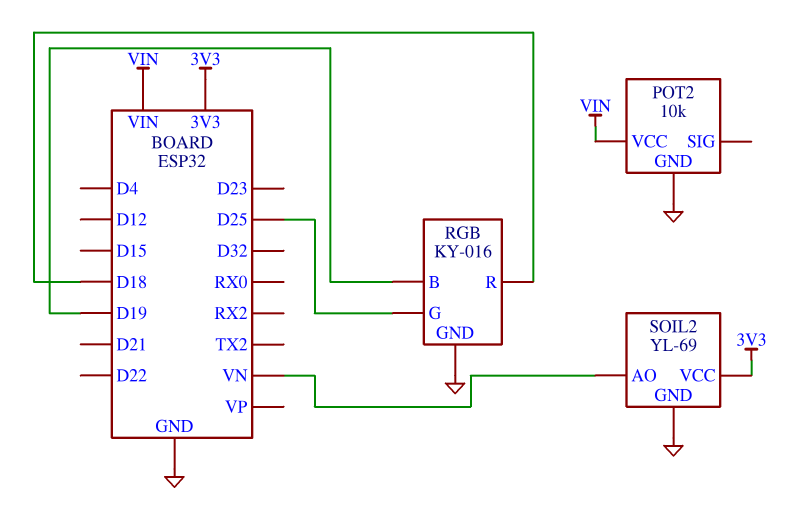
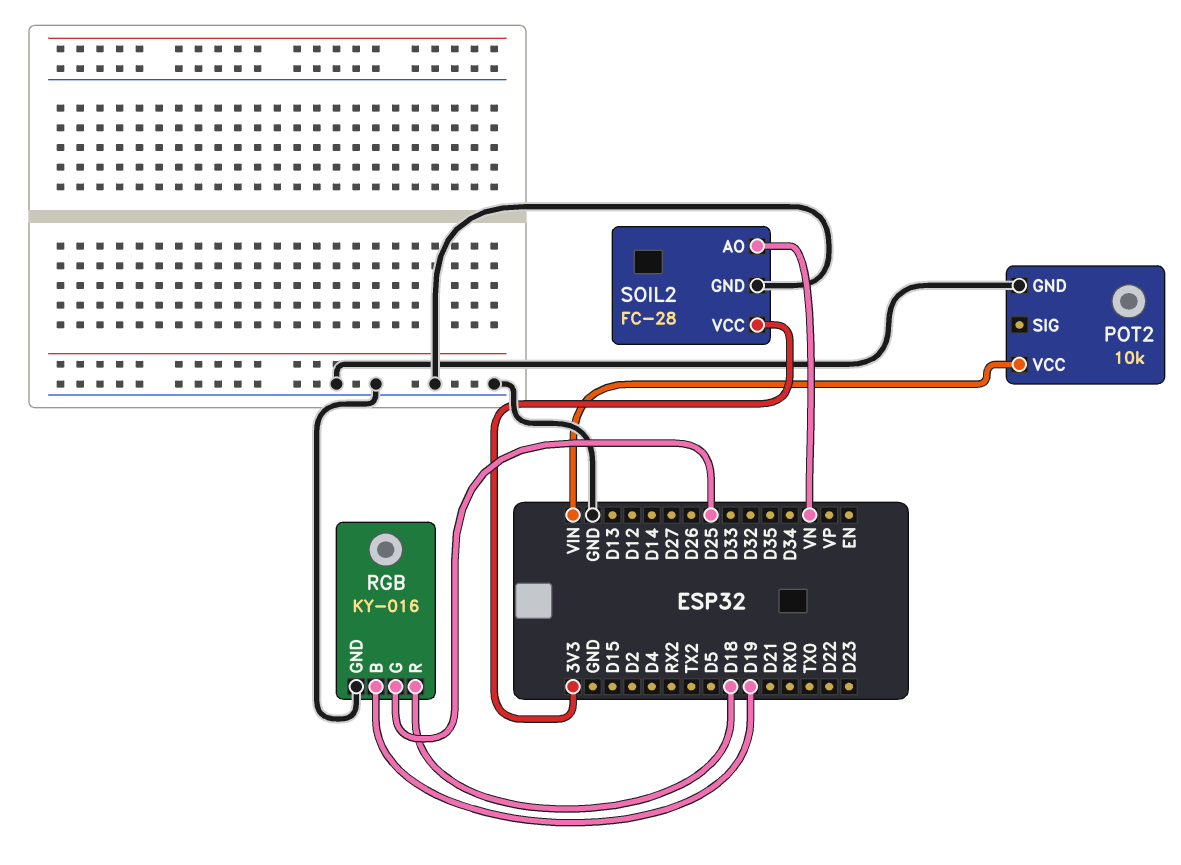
SOIL2: YL-69 -> FC-28

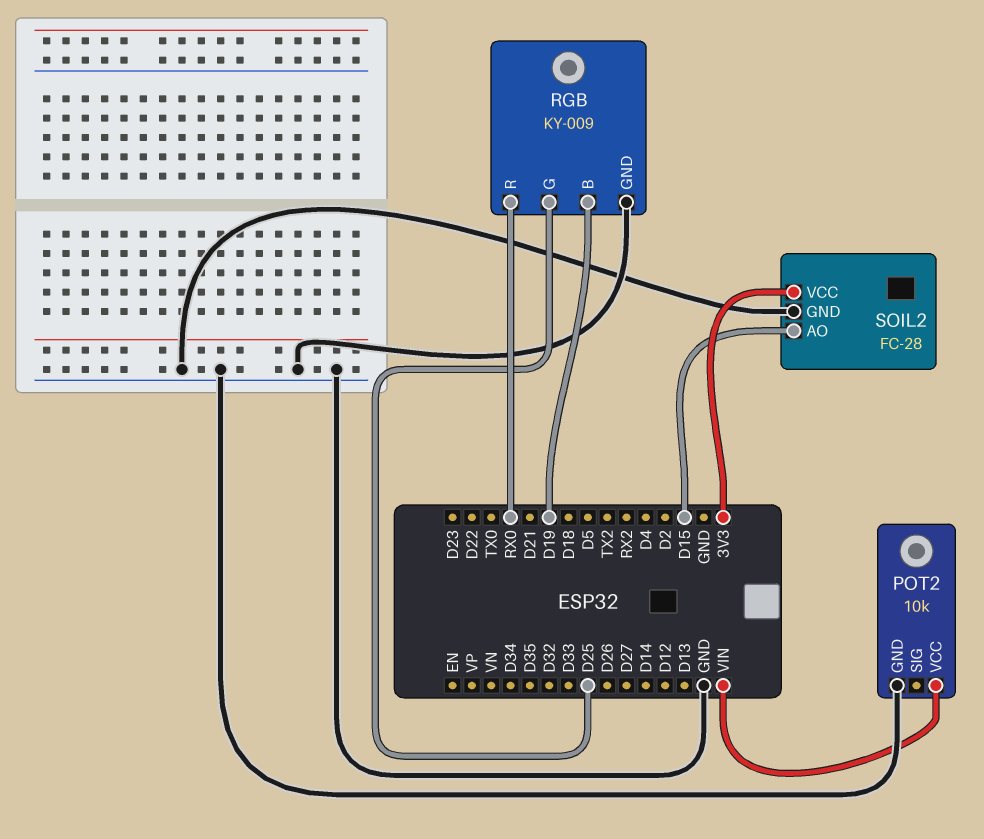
RGB: KY-016 -> KY-009
RGB pin R: D18 -> RX0
SOIL2 pin AO: VN -> D15

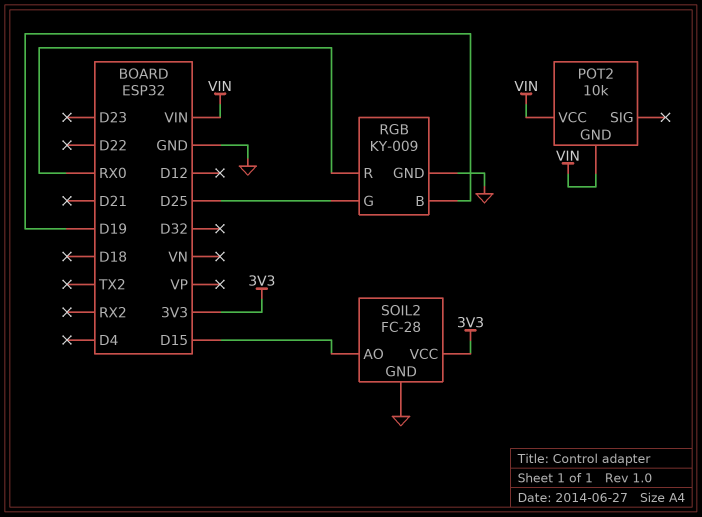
POT2 pin GND: GND -> VIN

